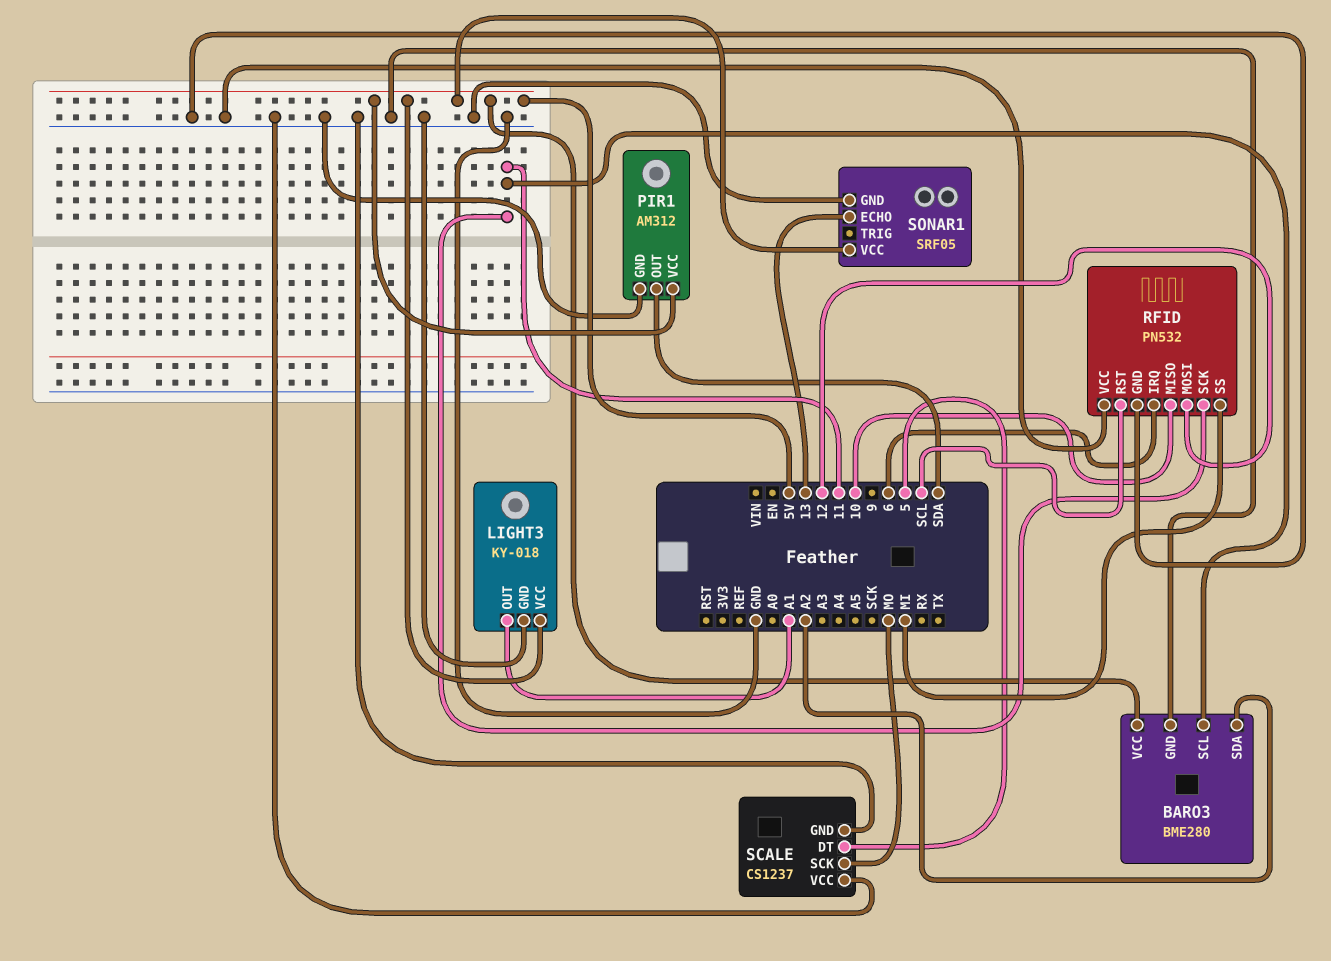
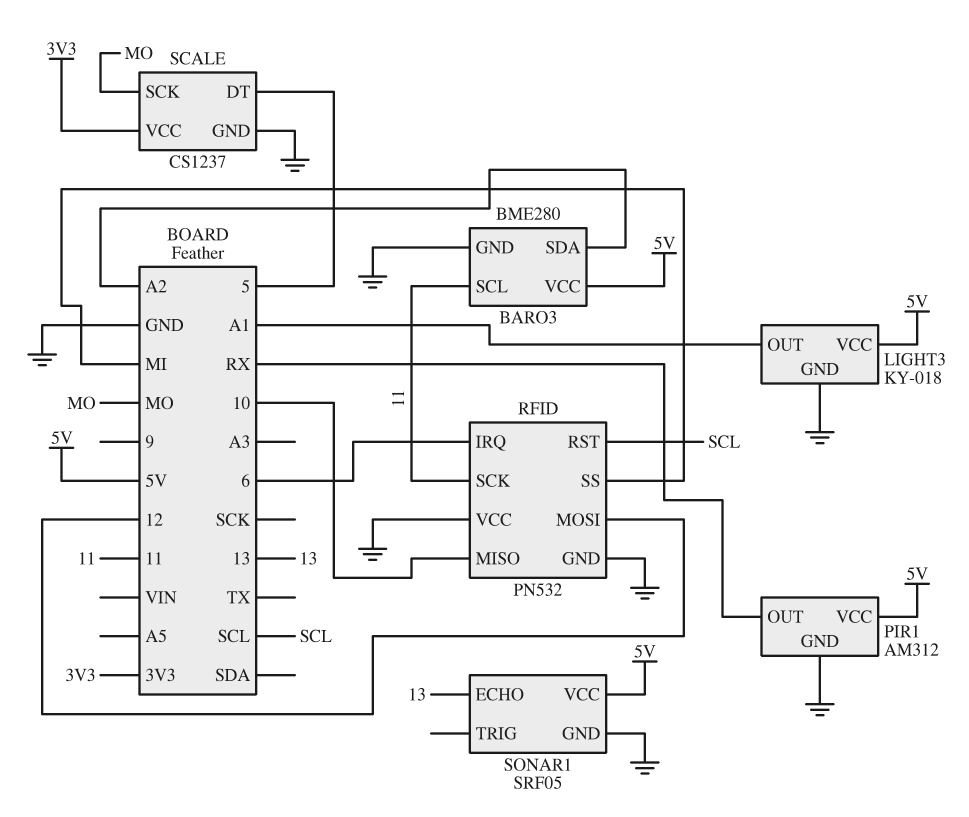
PIR1 pin OUT: SDA -> RX
SCALE pin VCC: GND -> 3V3

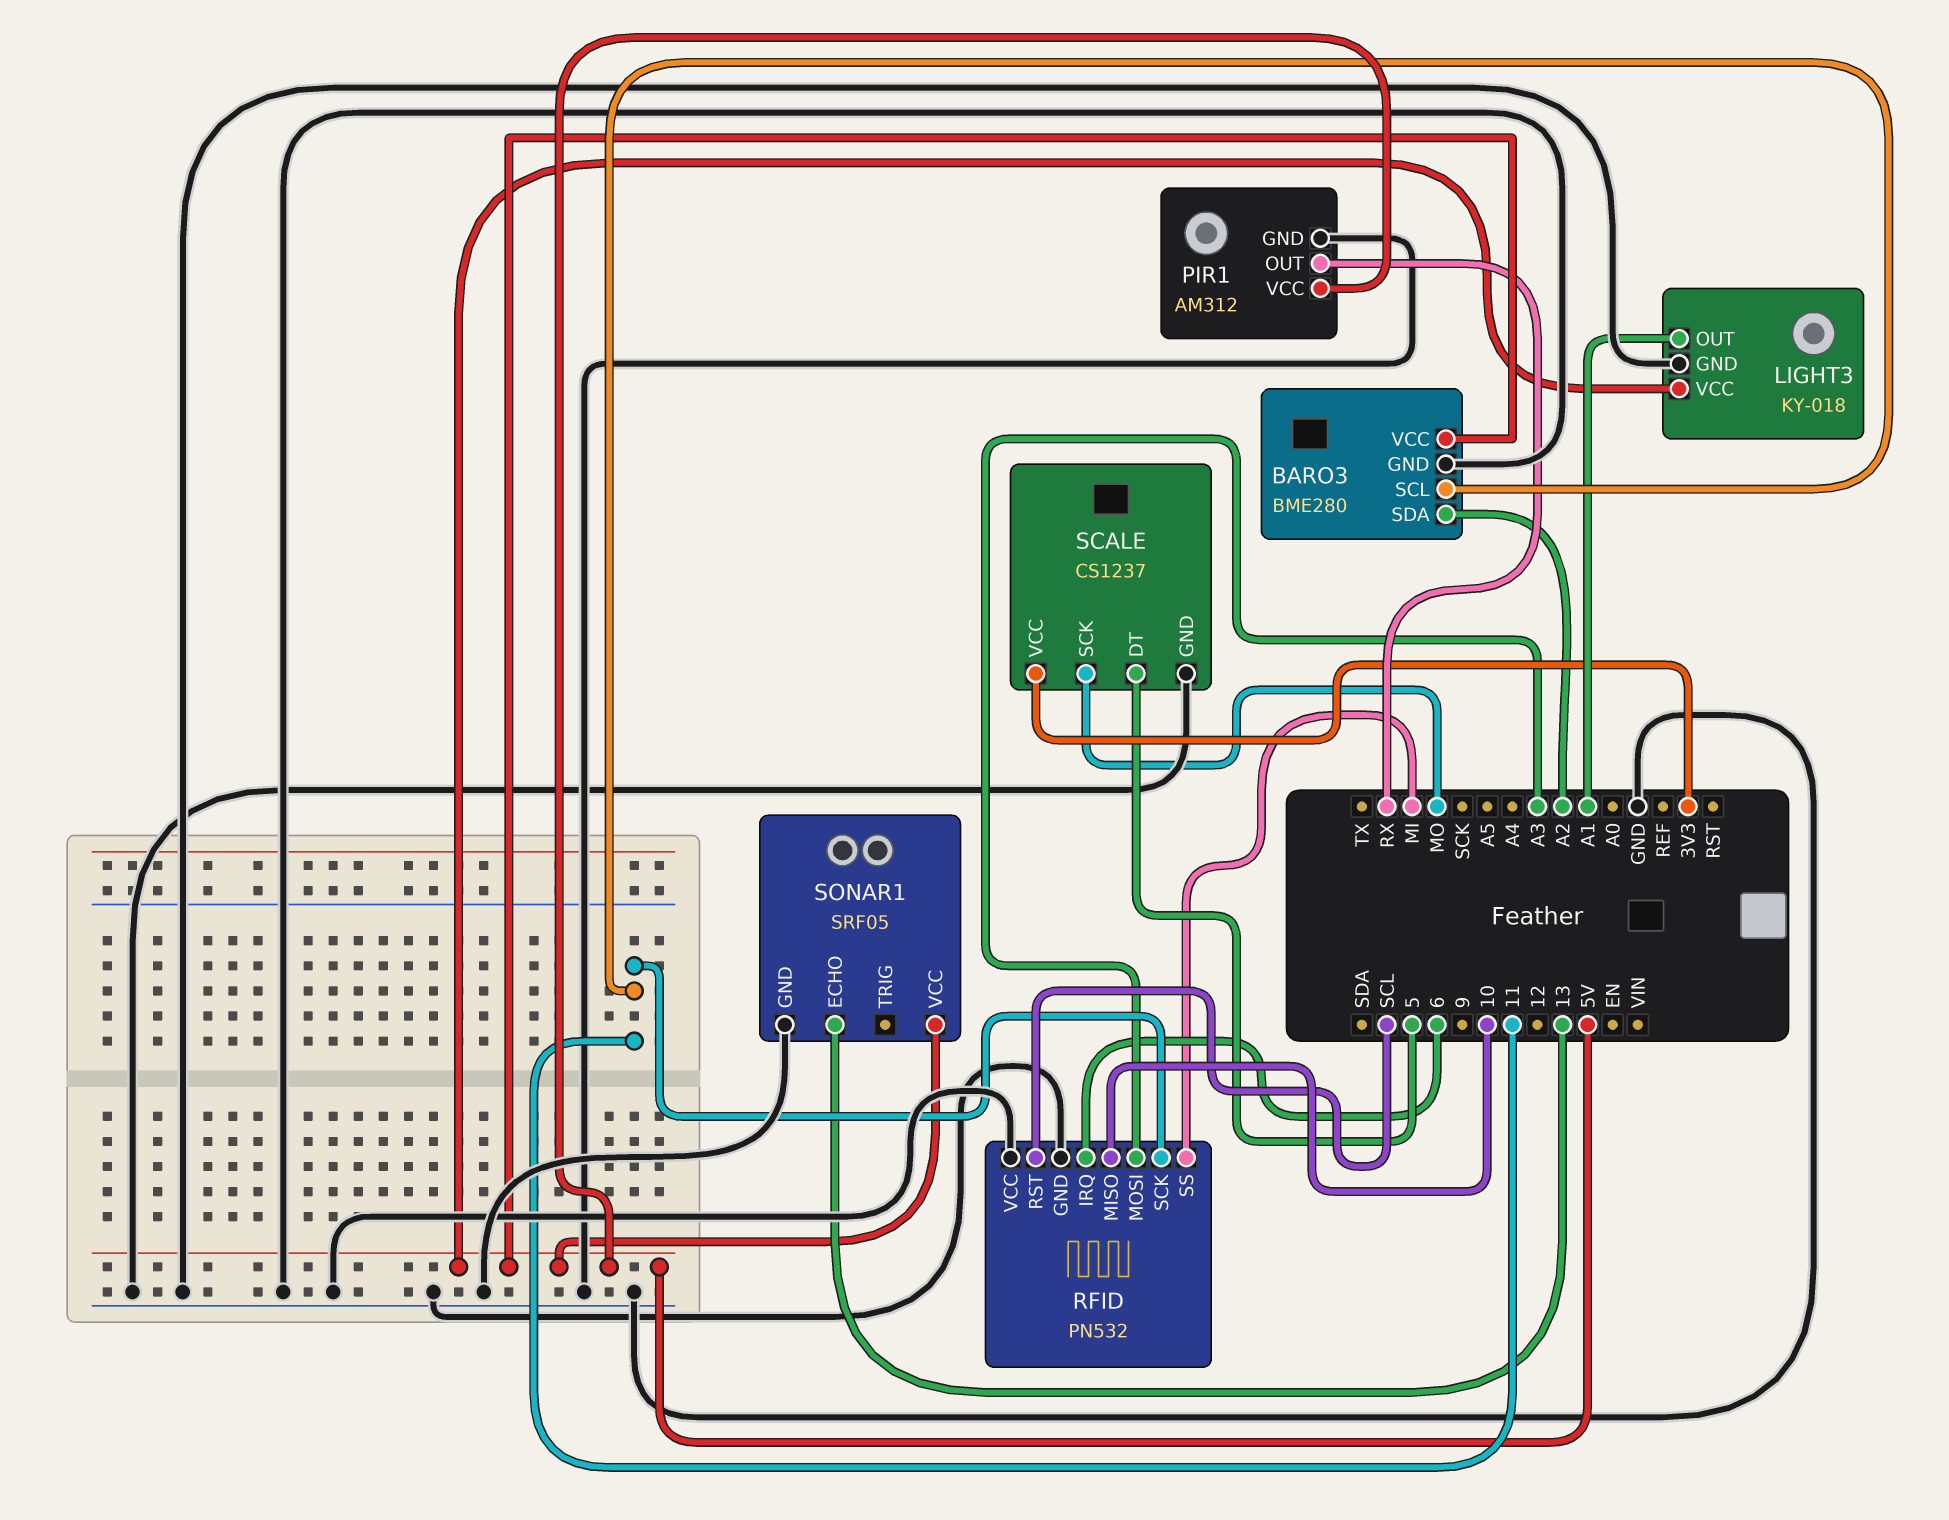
RFID pin MOSI: 12 -> A3

